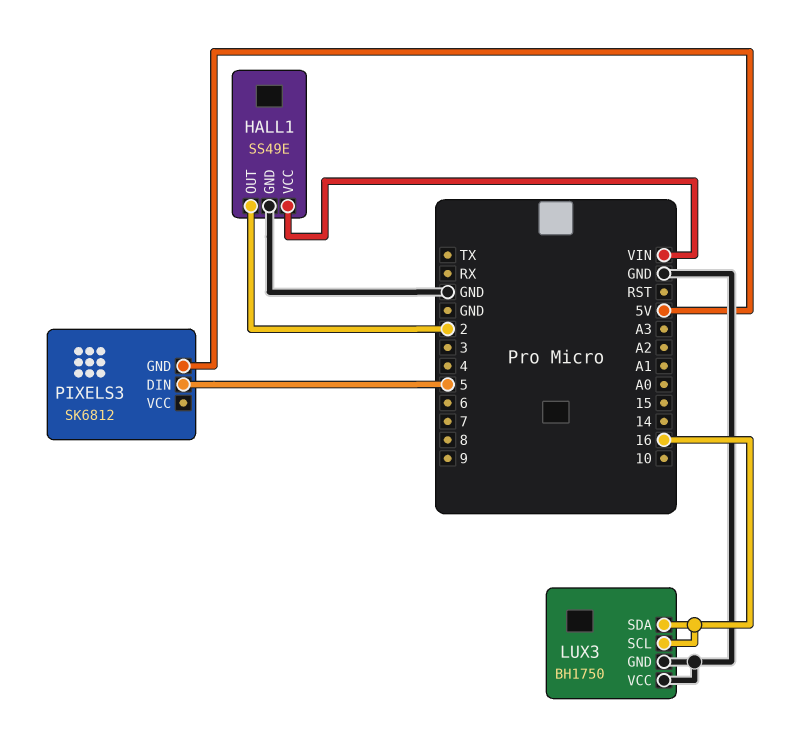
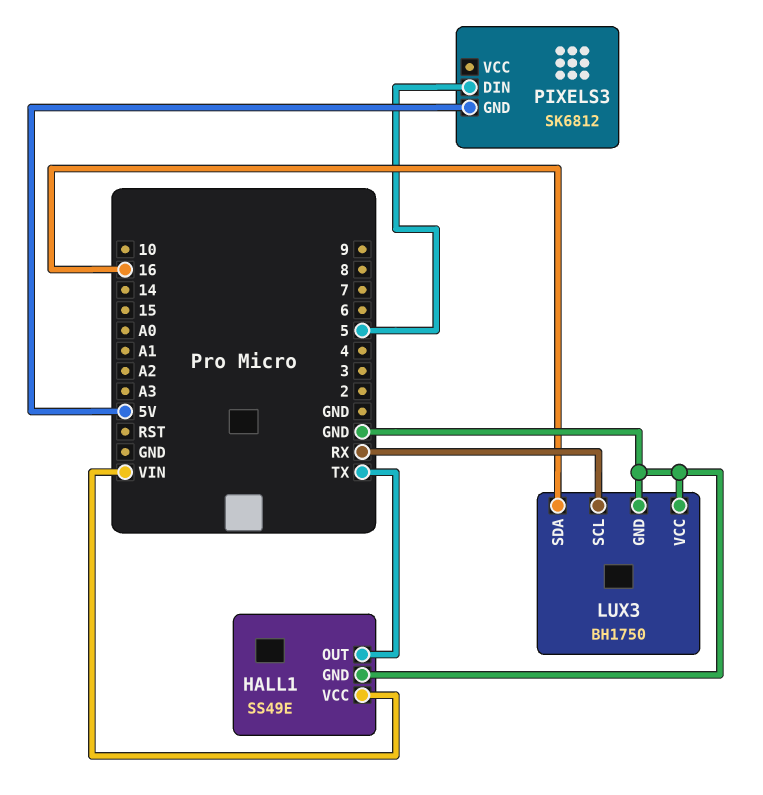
HALL1 pin OUT: 2 -> TX
LUX3 pin SCL: 16 -> RX

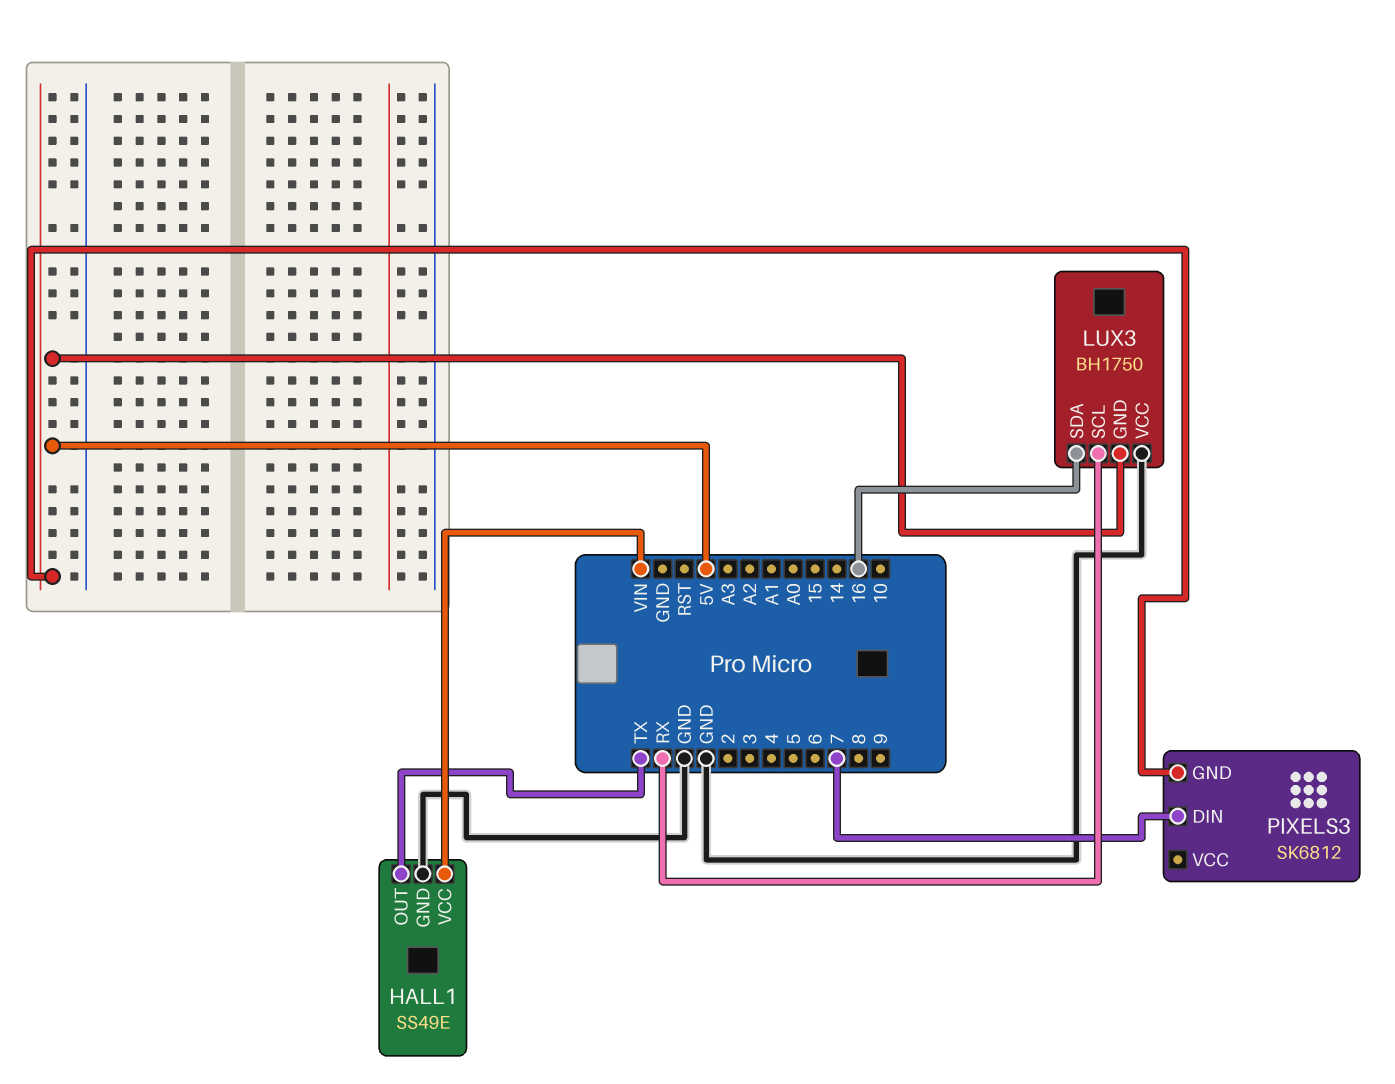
LUX3 pin GND: GND -> 5V
PIXELS3 pin DIN: 5 -> 7

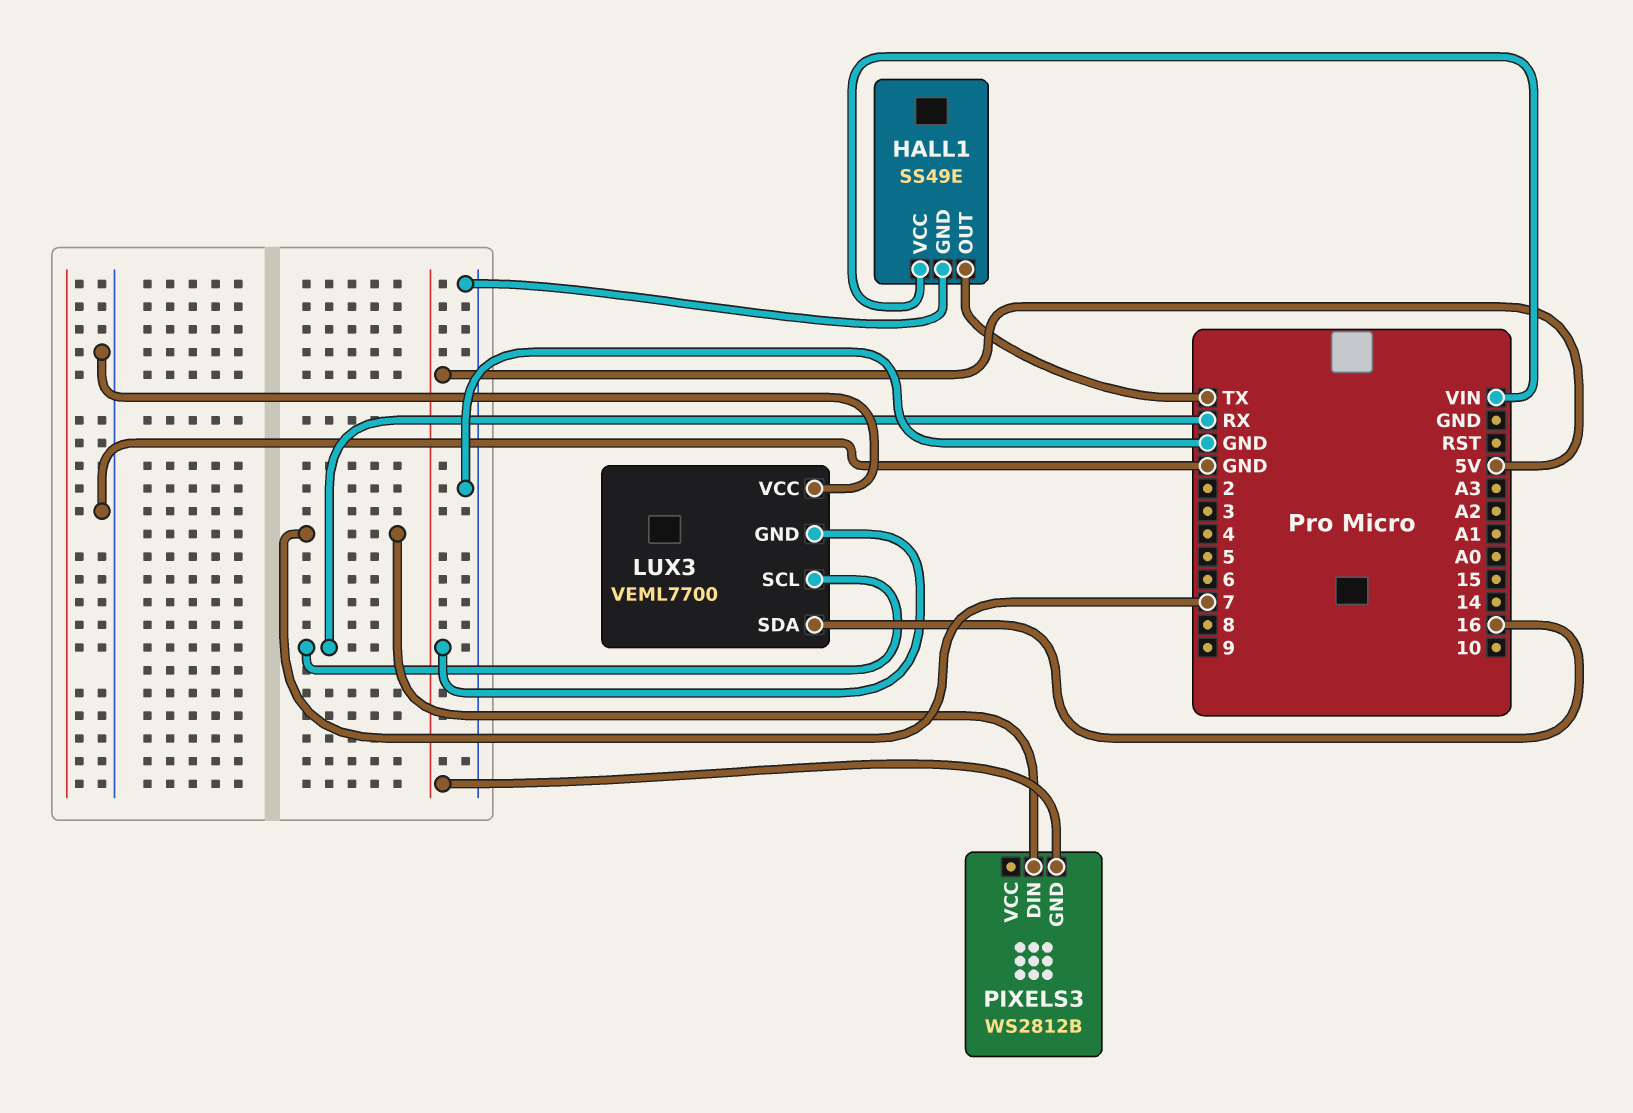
LUX3: BH1750 -> VEML7700
PIXELS3: SK6812 -> WS2812B

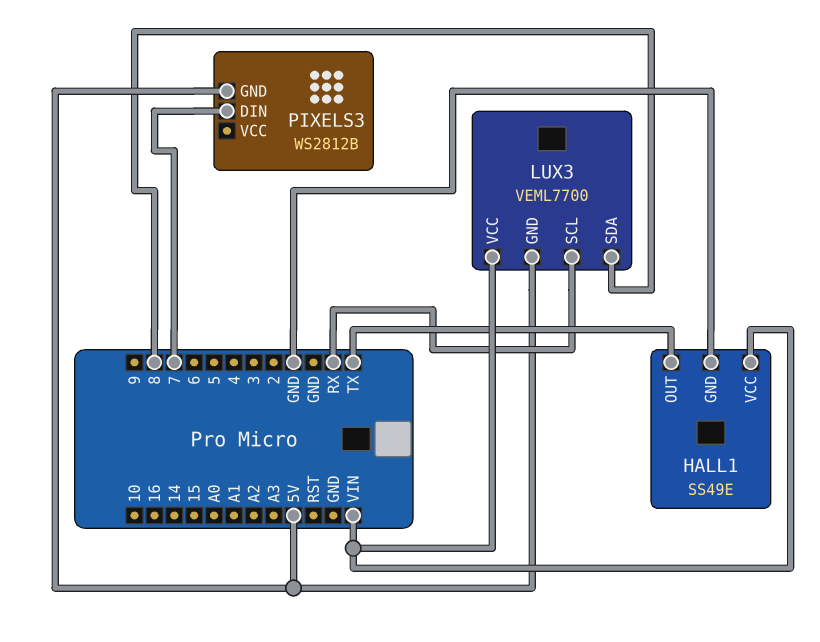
LUX3 pin SDA: 16 -> 8
LUX3 pin VCC: GND -> VIN

